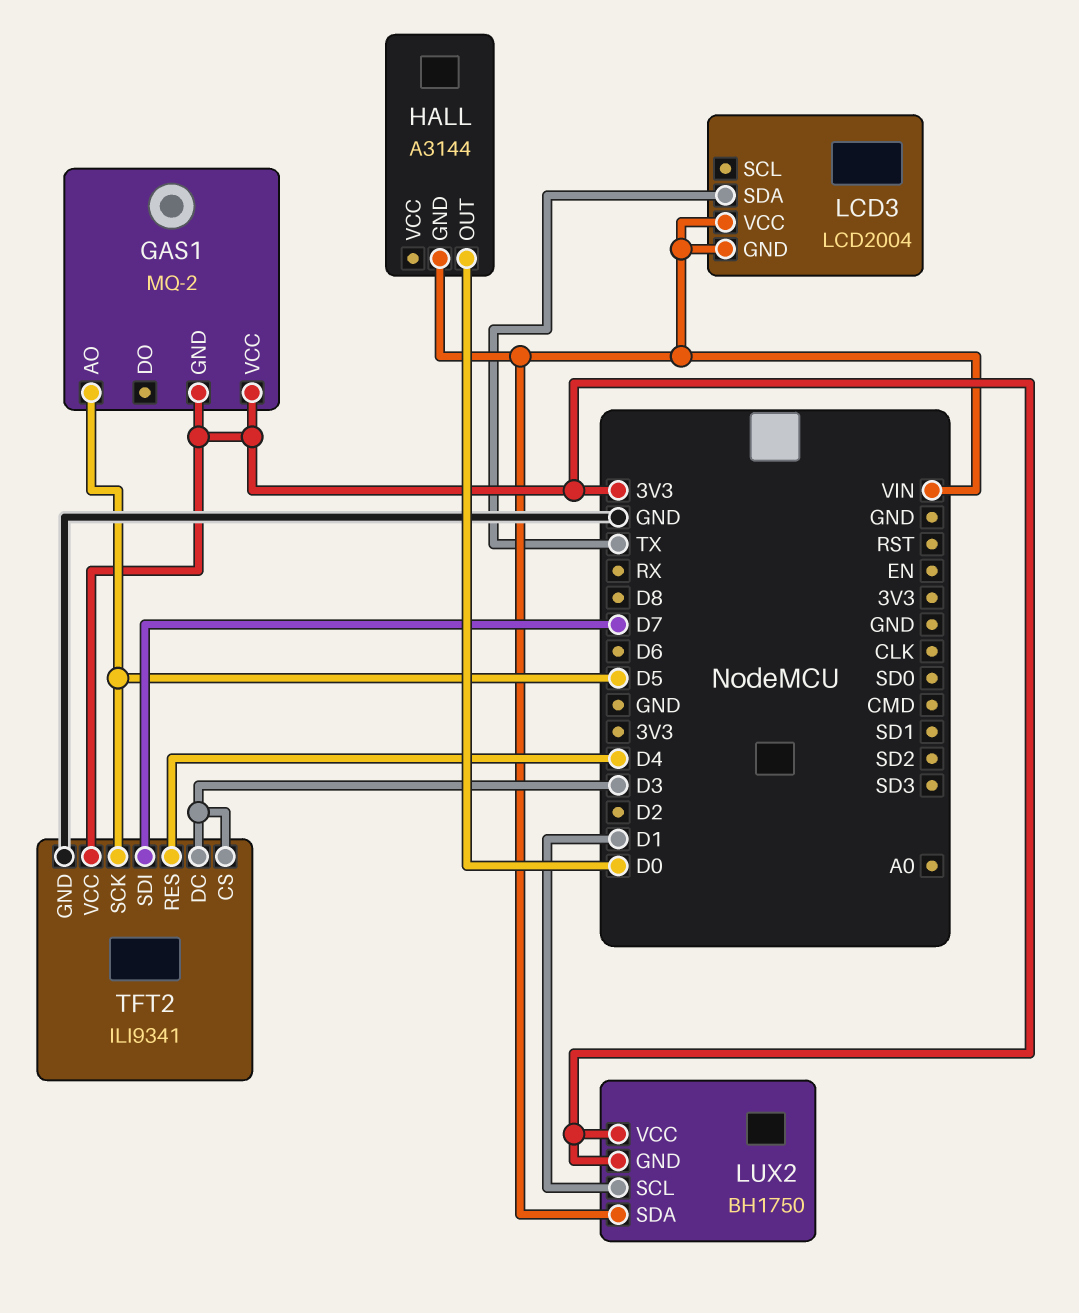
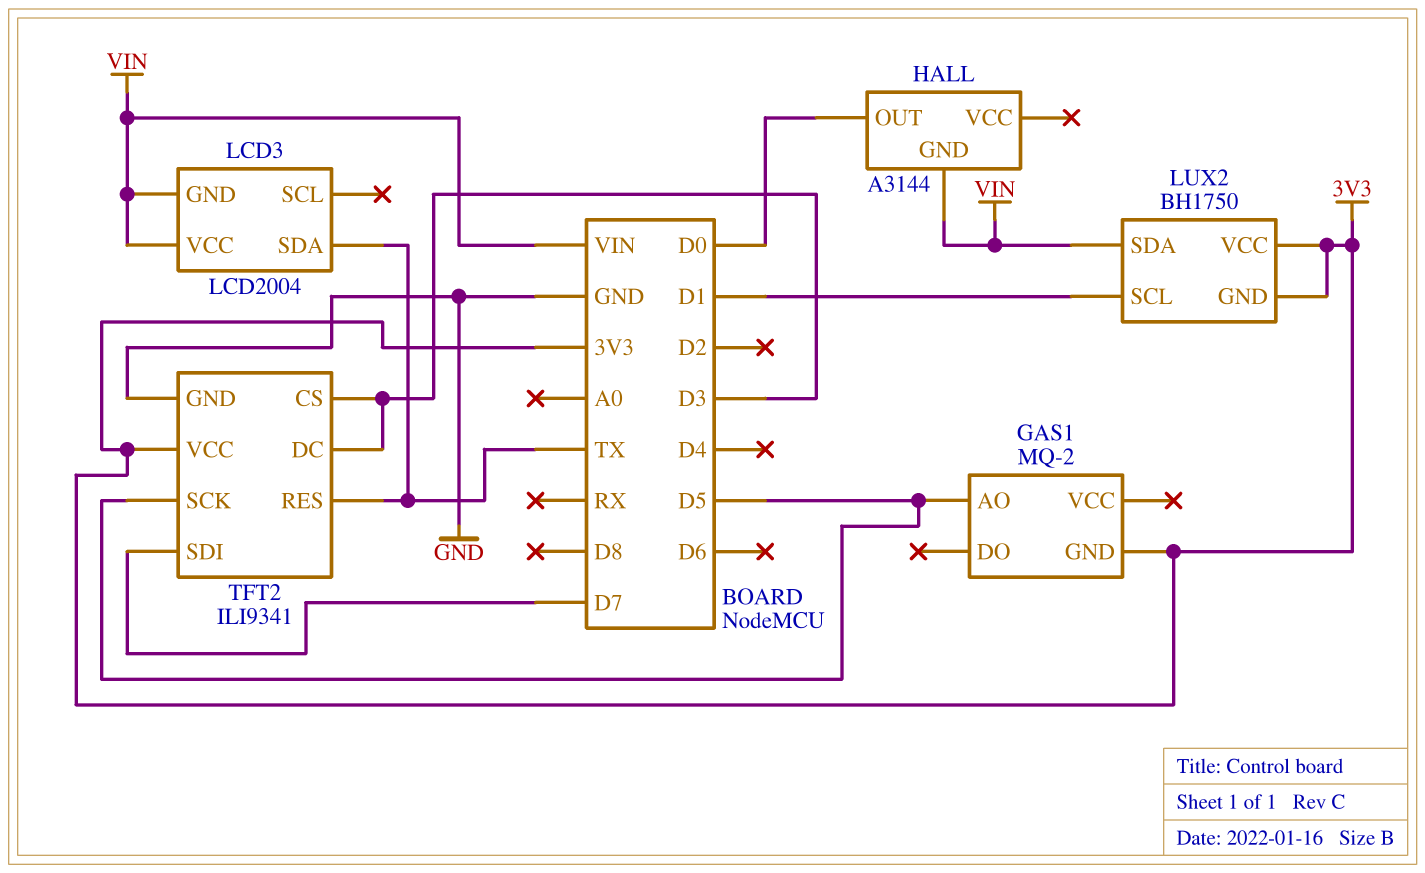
GAS1 pin VCC: 3V3 -> none
TFT2 pin RES: D4 -> TX

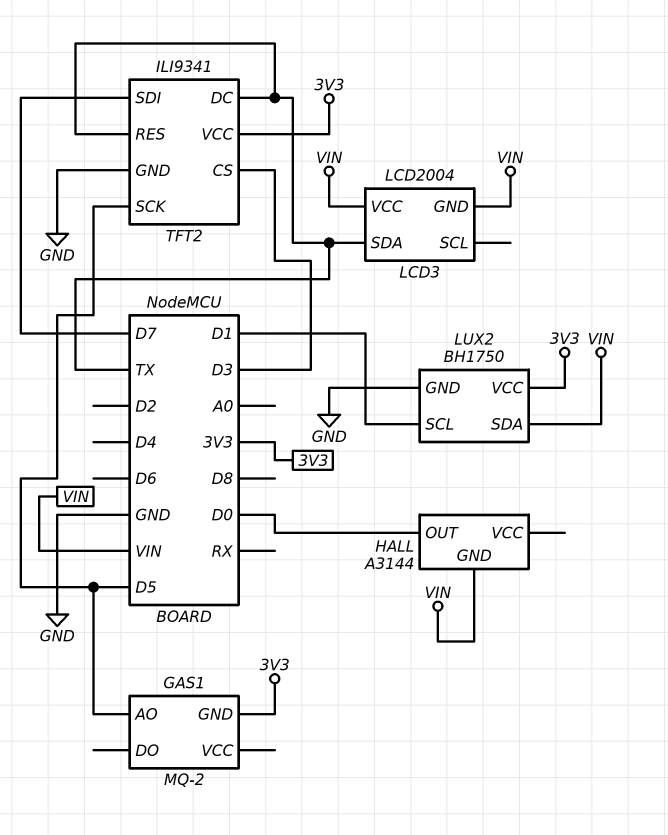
LUX2 pin GND: 3V3 -> GND
TFT2 pin DC: D3 -> TX

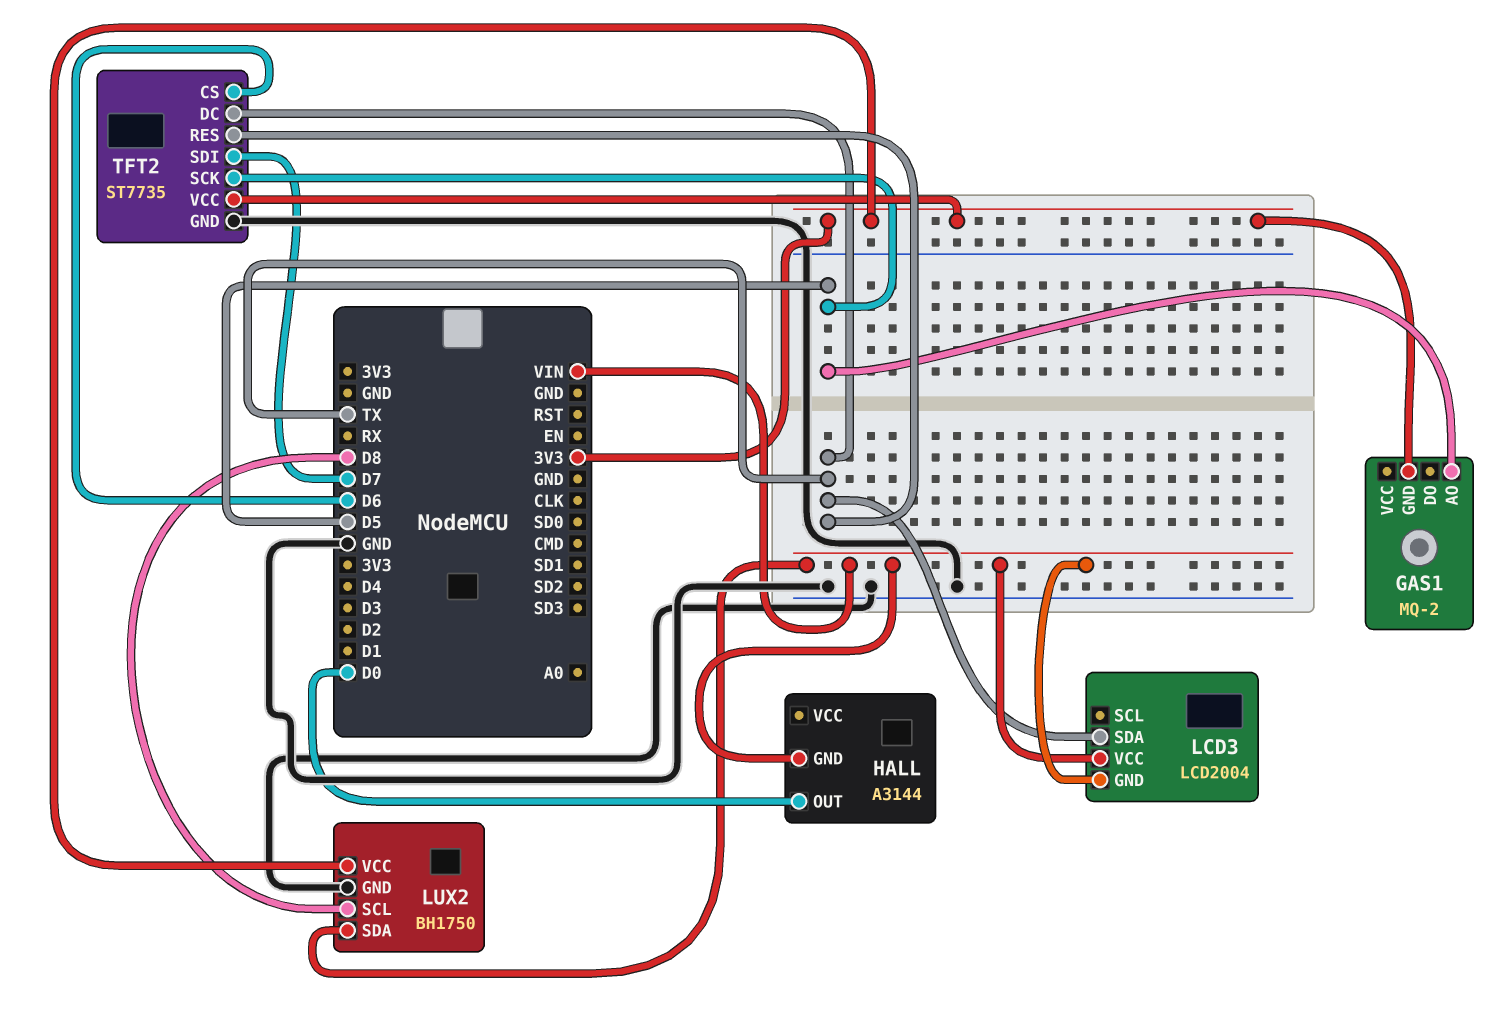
LUX2 pin SCL: D1 -> D8
TFT2: ILI9341 -> ST7735
TFT2 pin CS: D3 -> D6

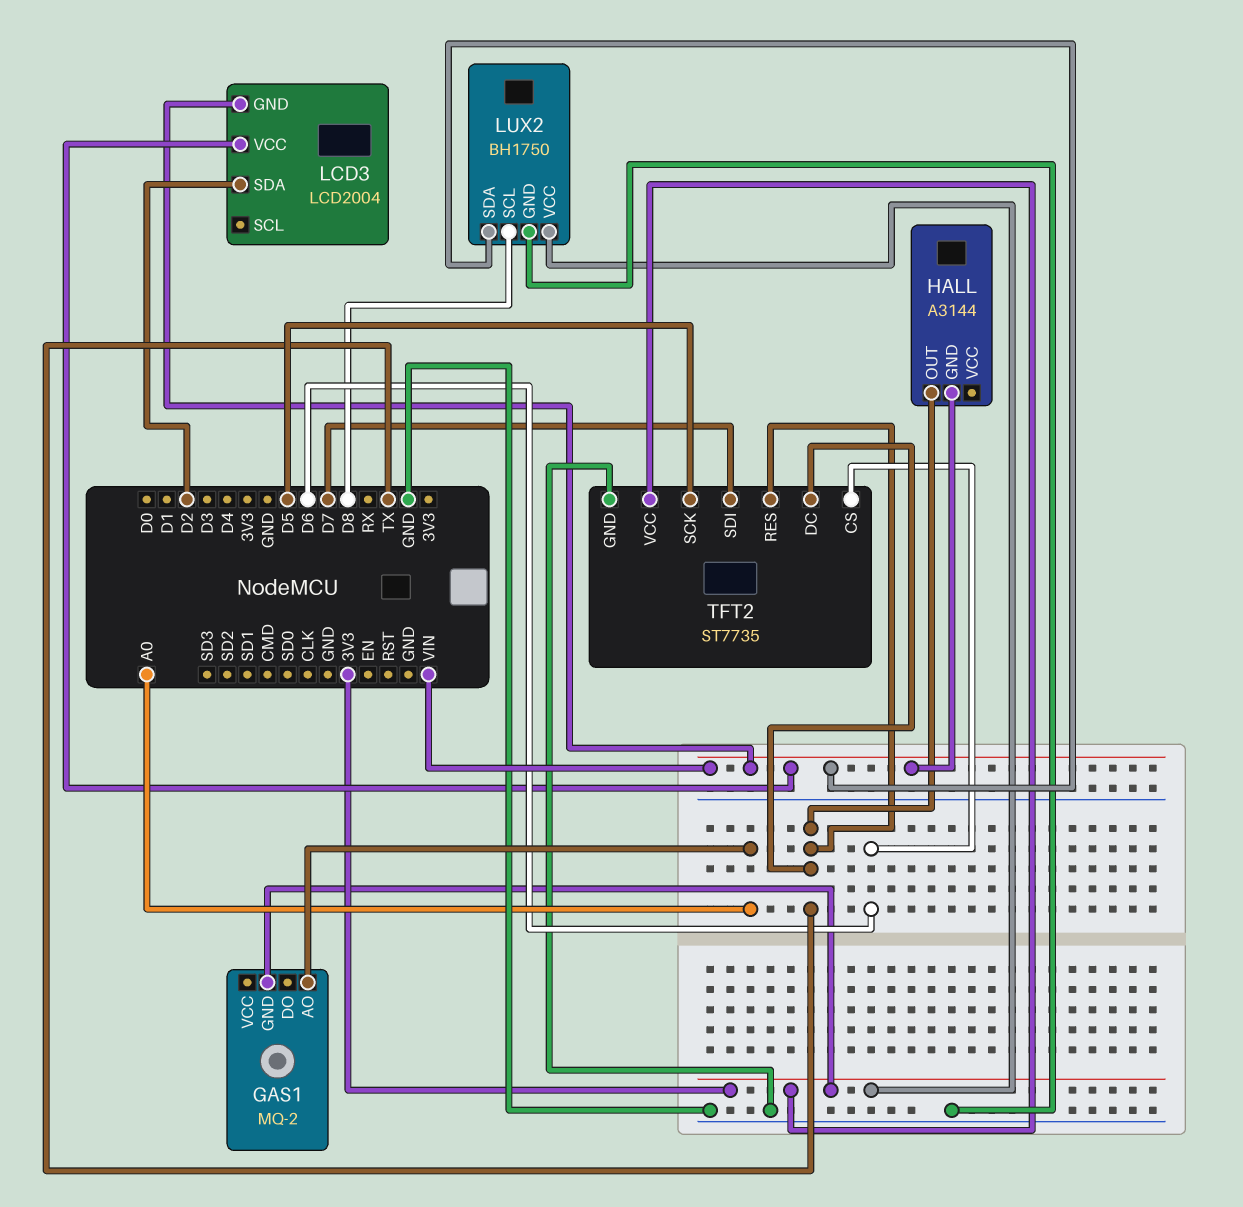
GAS1 pin AO: D5 -> A0
HALL pin OUT: D0 -> TX
LCD3 pin SDA: TX -> D2

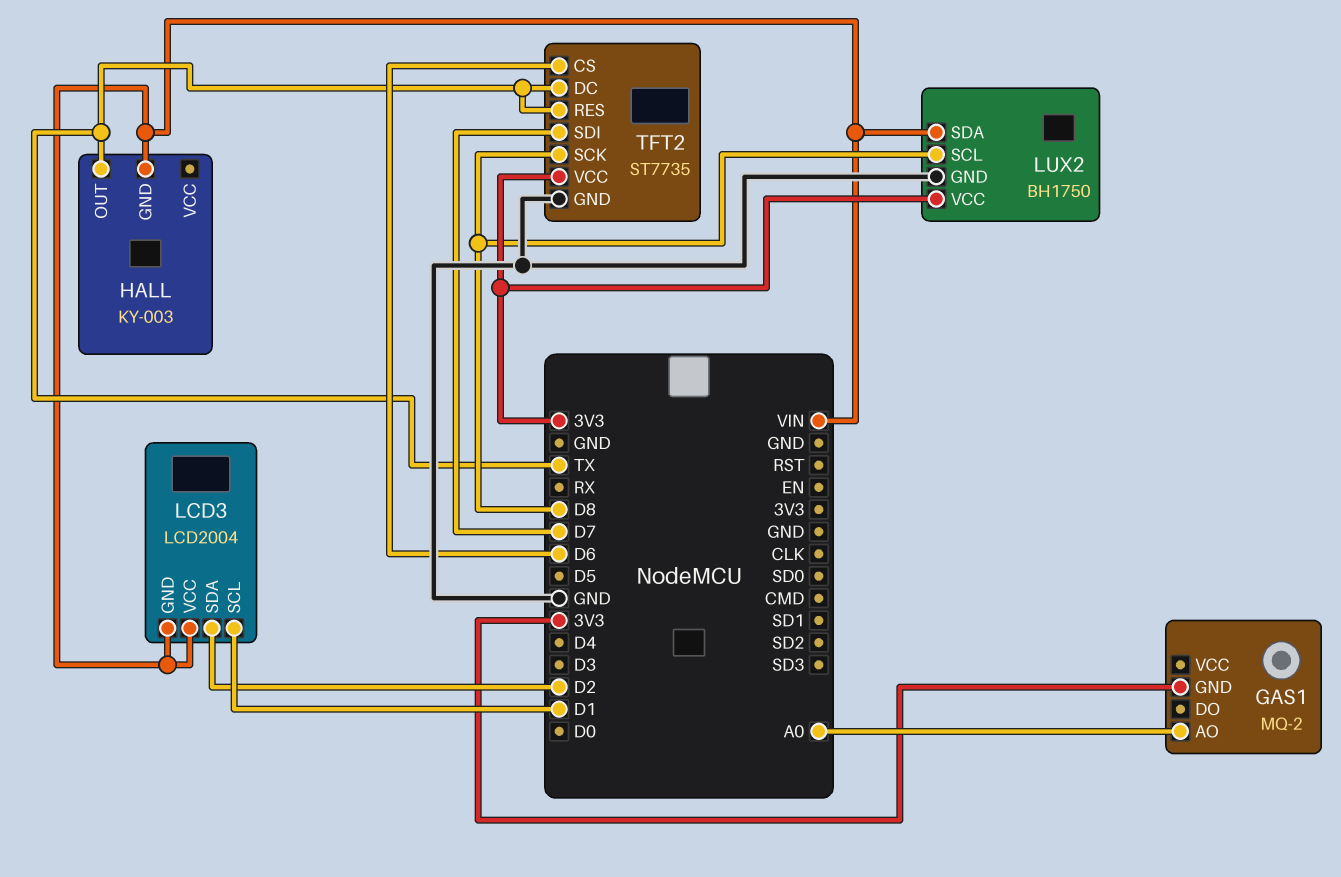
HALL: A3144 -> KY-003
LCD3 pin SCL: none -> D1
TFT2 pin SCK: D5 -> D8

